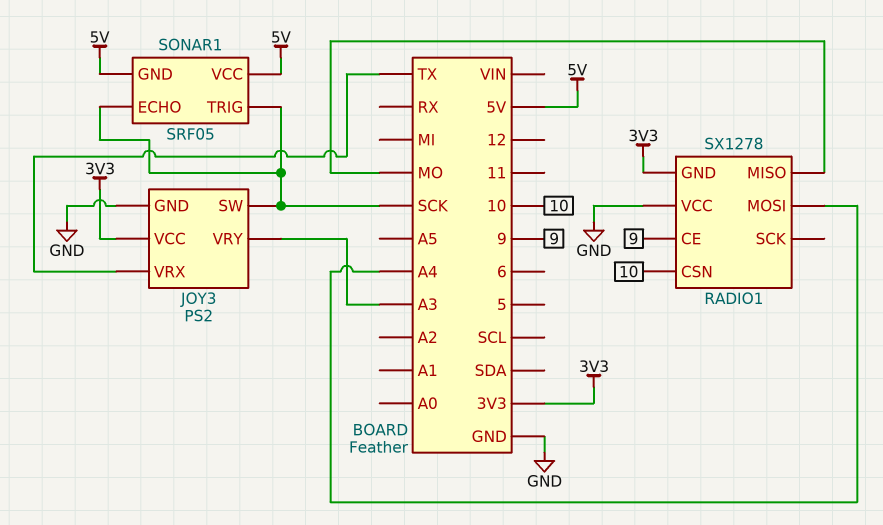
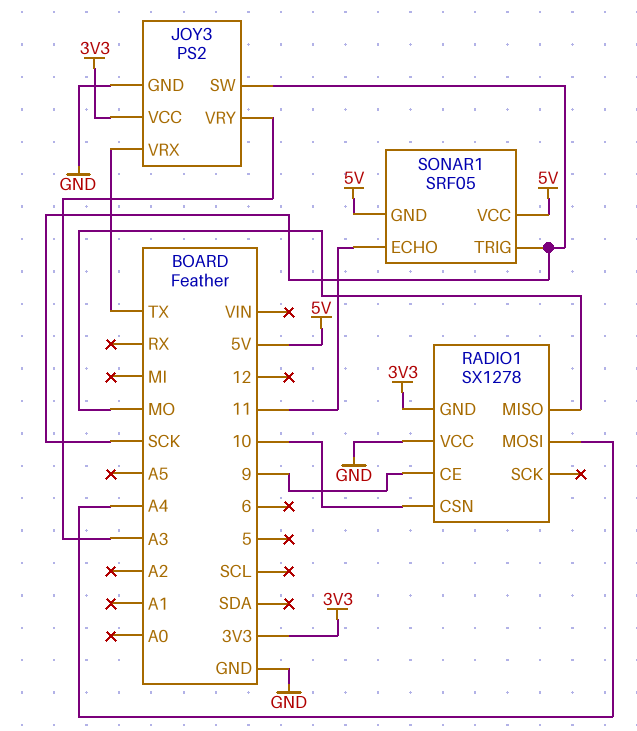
SONAR1 pin ECHO: SCK -> 11

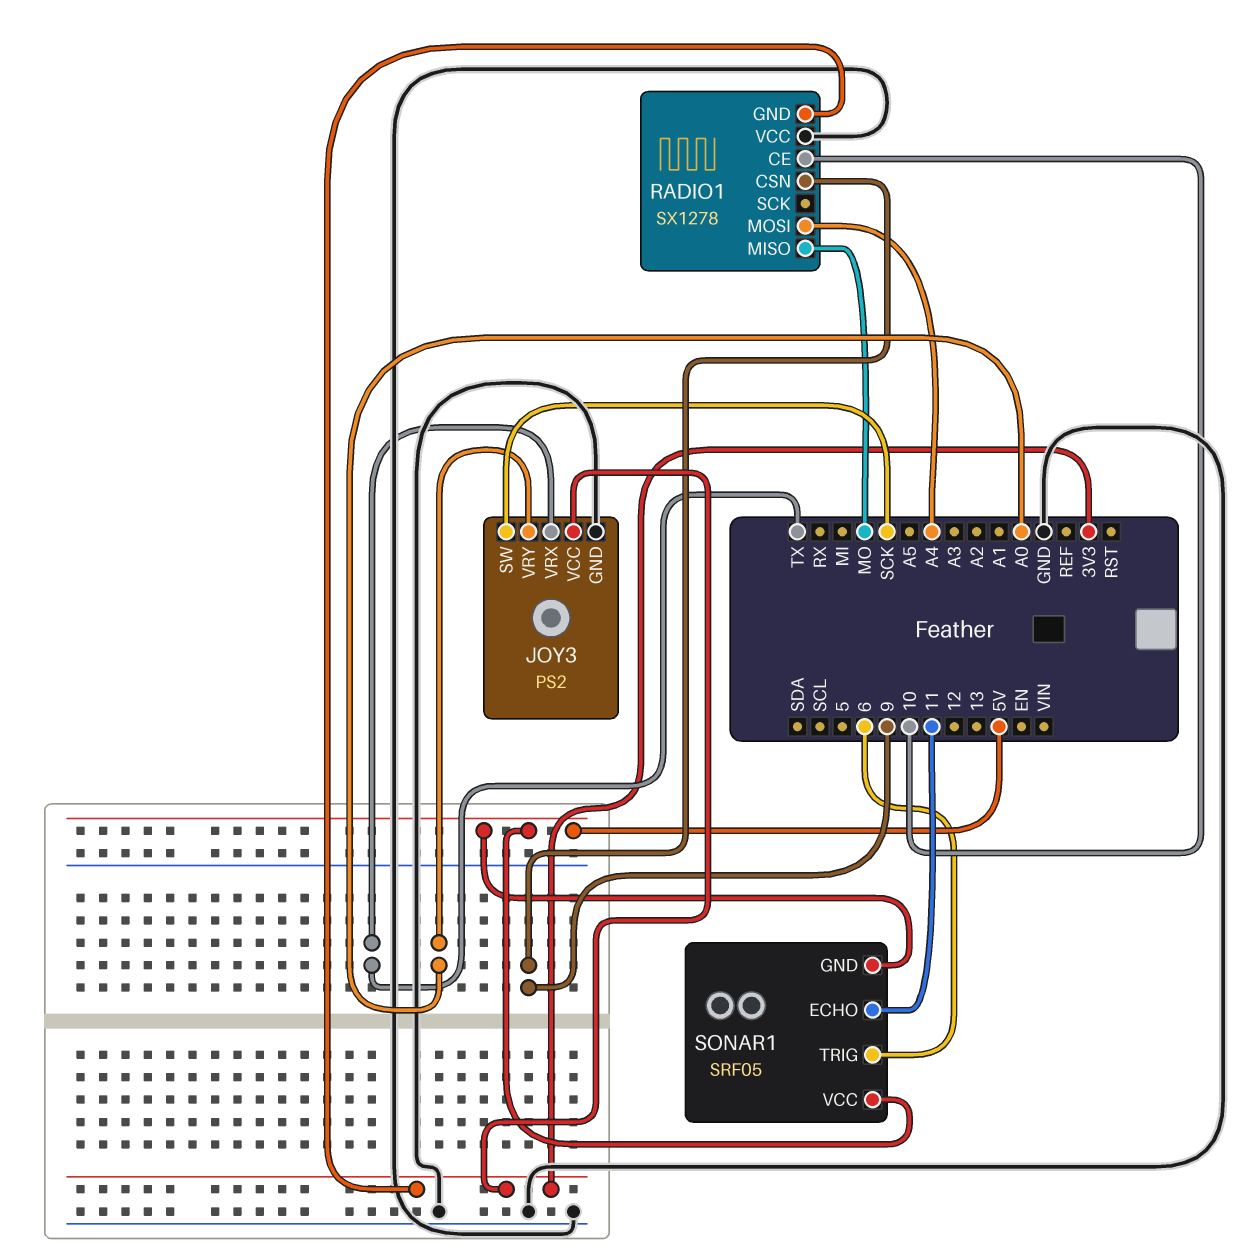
JOY3 pin VRY: A3 -> A0
RADIO1 pin CE: 9 -> 10
RADIO1 pin CSN: 10 -> 9
SONAR1 pin TRIG: SCK -> 6

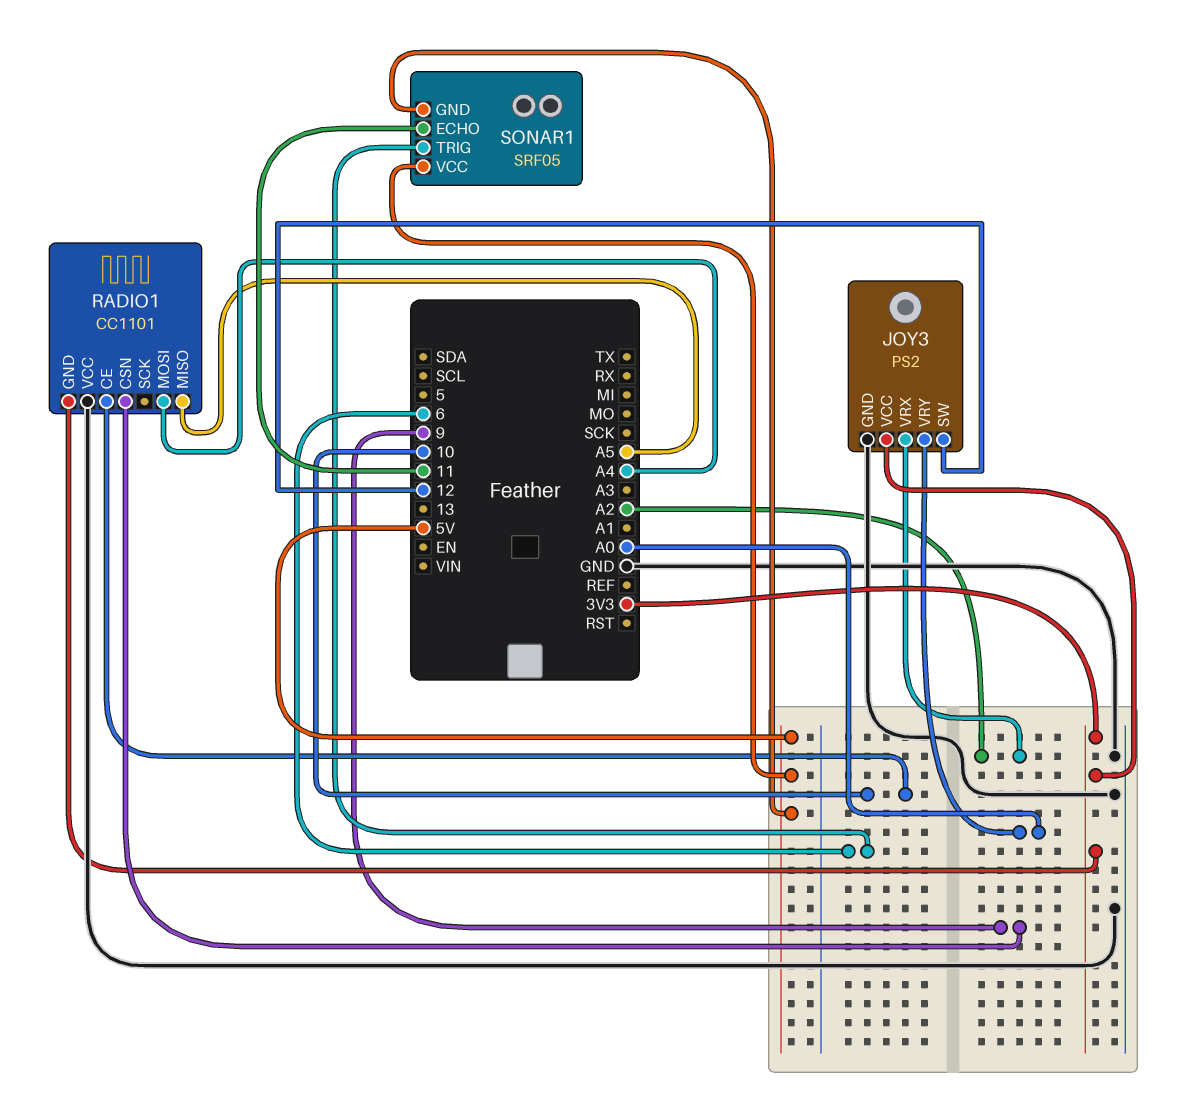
JOY3 pin SW: SCK -> 12
JOY3 pin VRX: TX -> A2
RADIO1: SX1278 -> CC1101
RADIO1 pin MISO: MO -> A5

